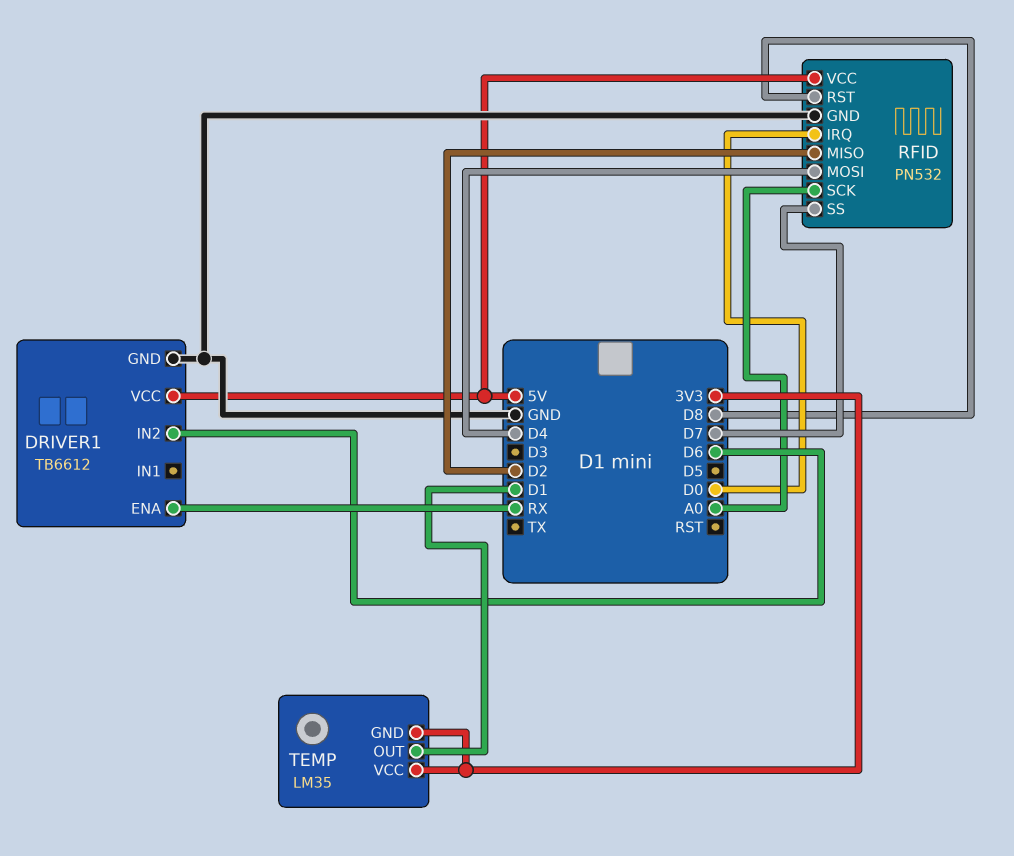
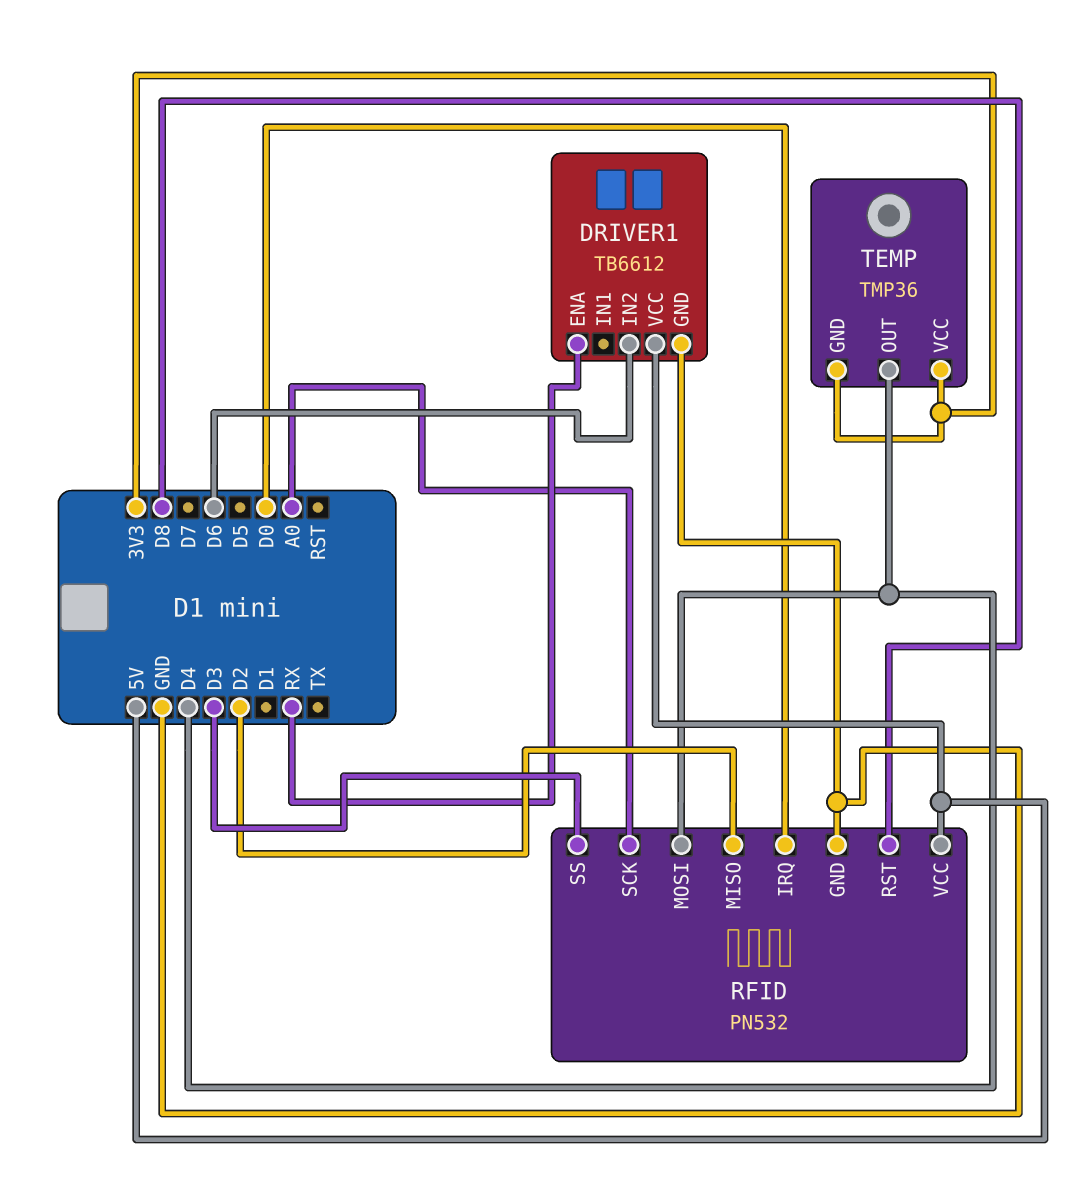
RFID pin SS: D7 -> D3
TEMP: LM35 -> TMP36
TEMP pin OUT: D1 -> D4

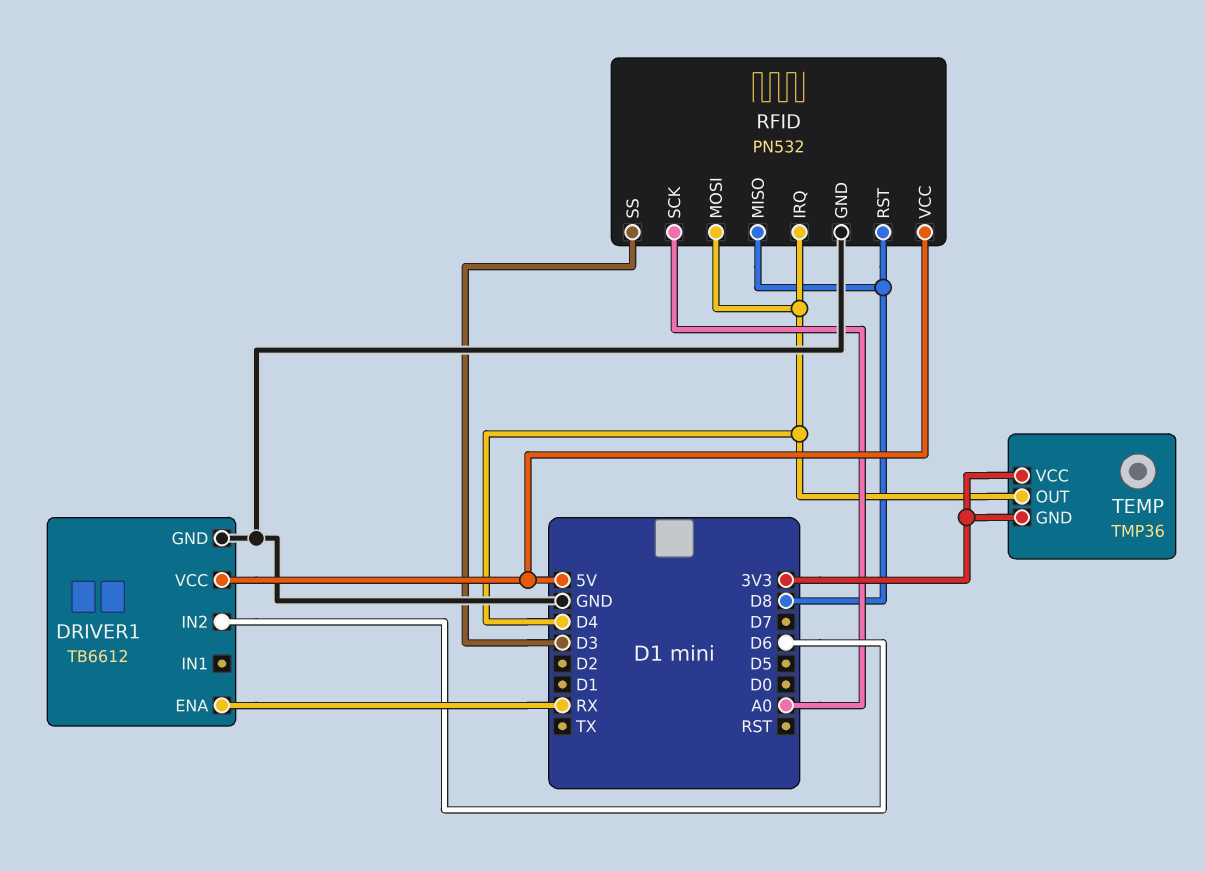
RFID pin IRQ: D0 -> D4
RFID pin MISO: D2 -> D8

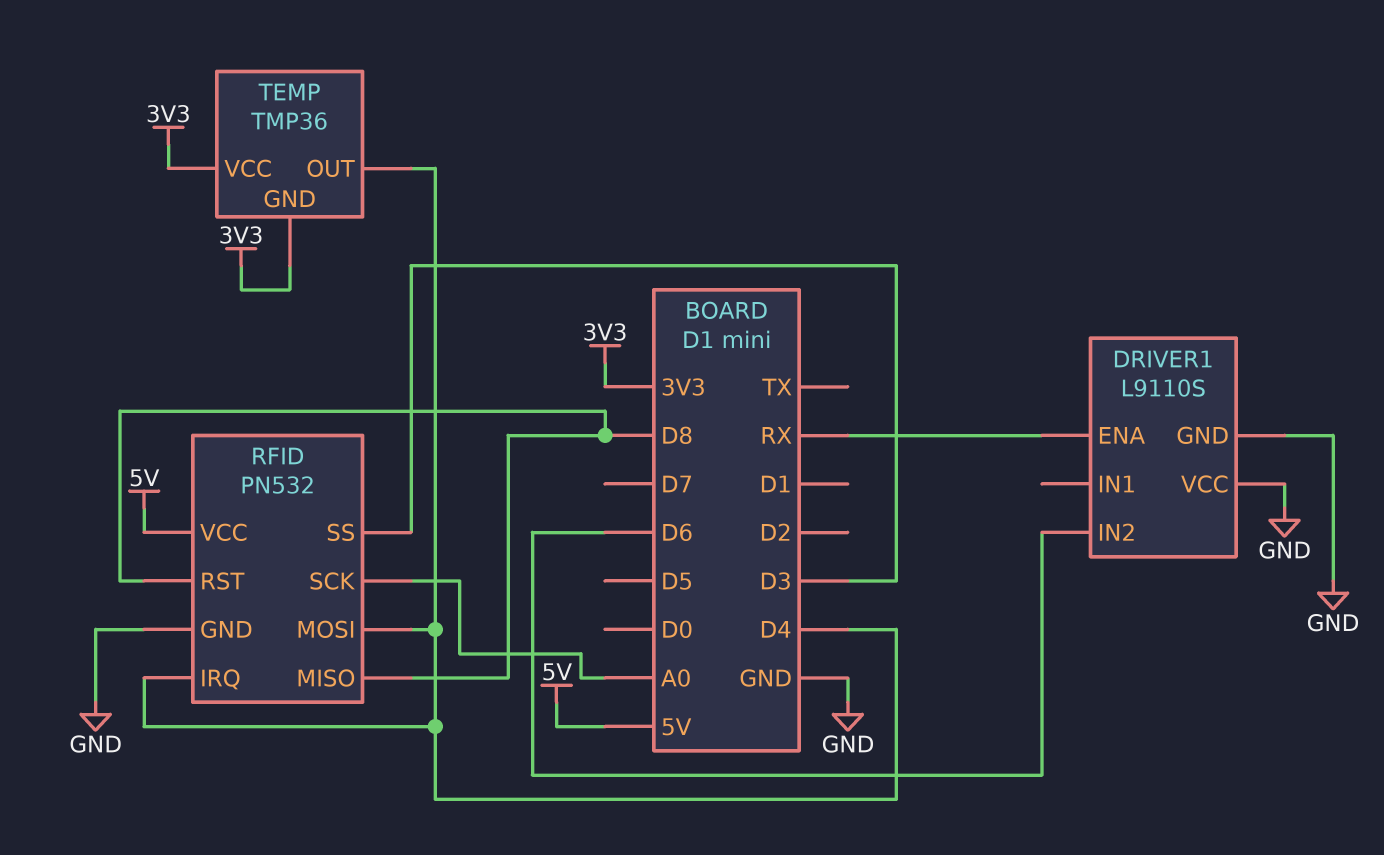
DRIVER1: TB6612 -> L9110S
DRIVER1 pin VCC: 5V -> GND

